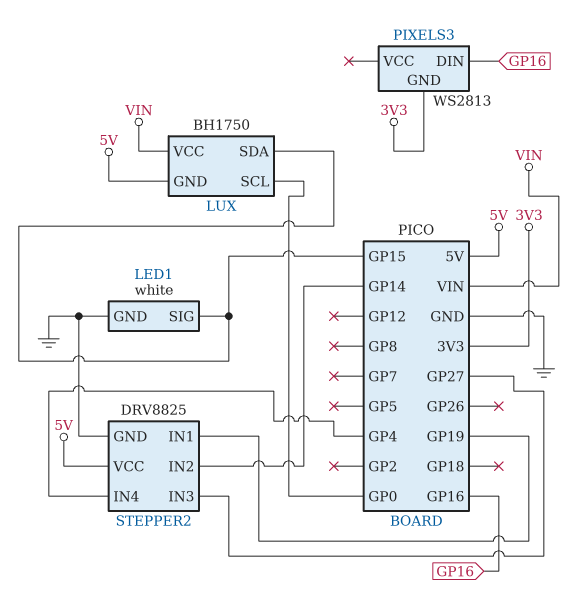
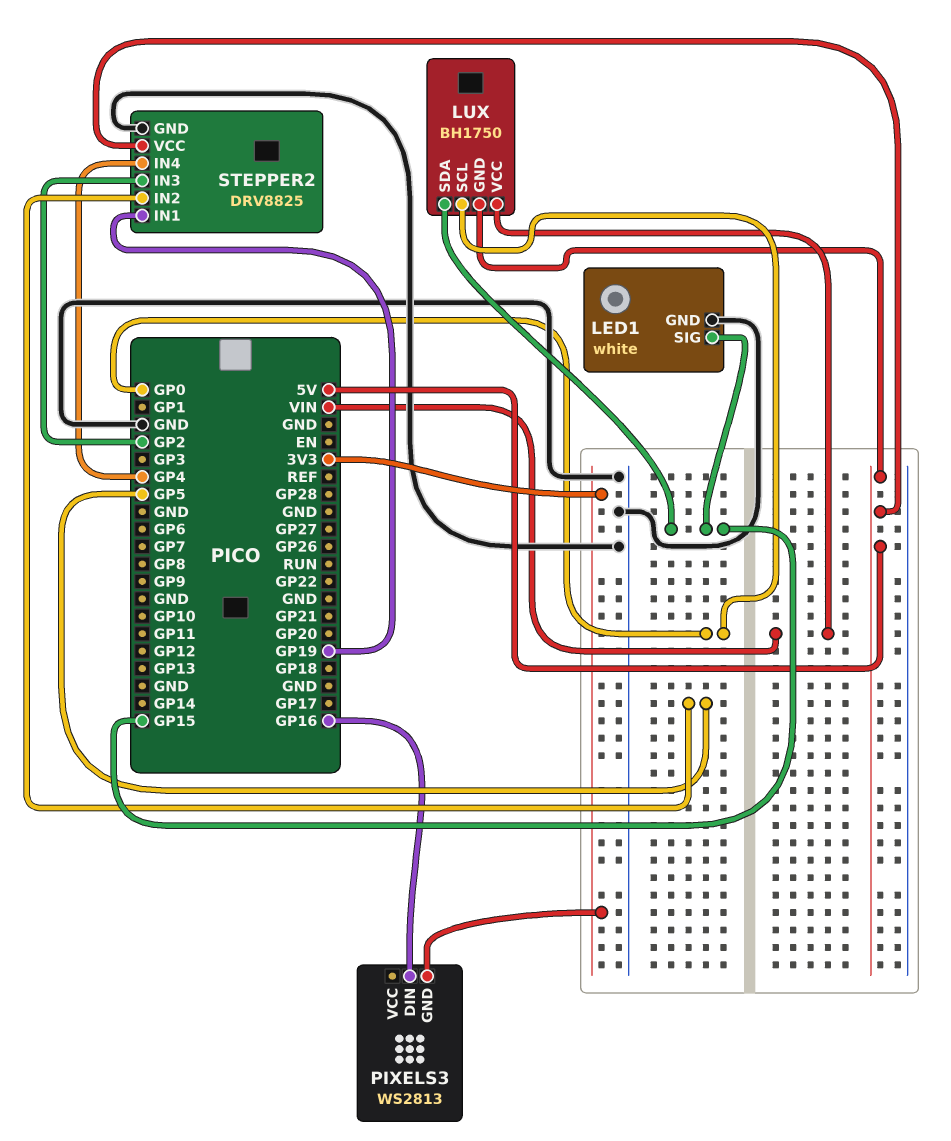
STEPPER2 pin IN2: GP14 -> GP5
STEPPER2 pin IN3: GP27 -> GP2

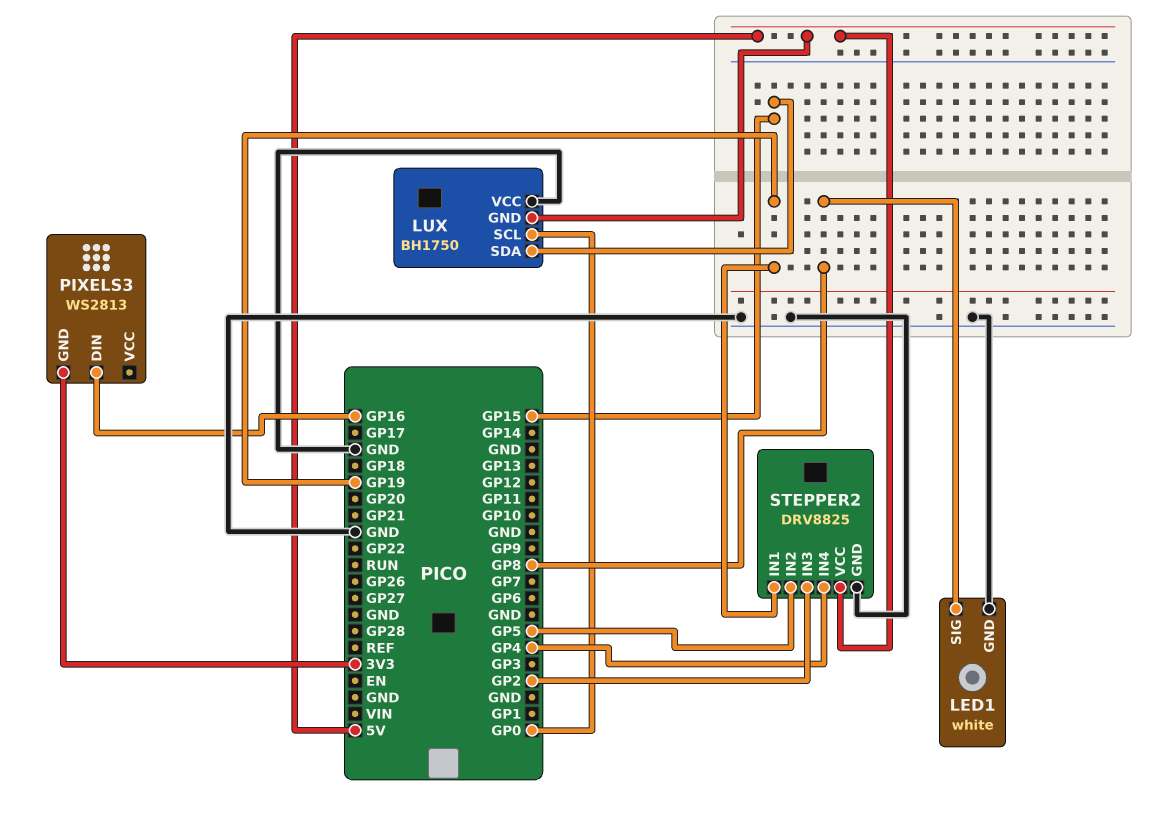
LED1 pin SIG: GP15 -> GP8
LUX pin VCC: VIN -> GND

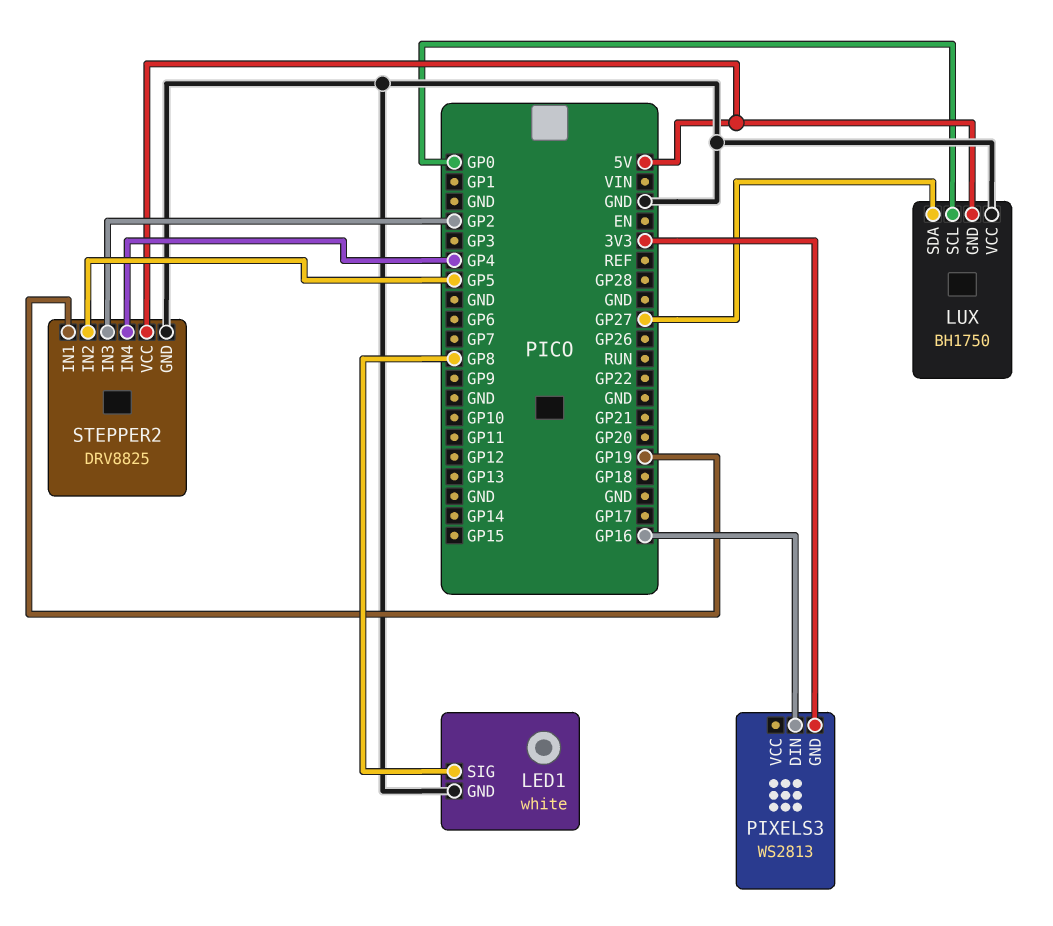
LUX pin SDA: GP15 -> GP27

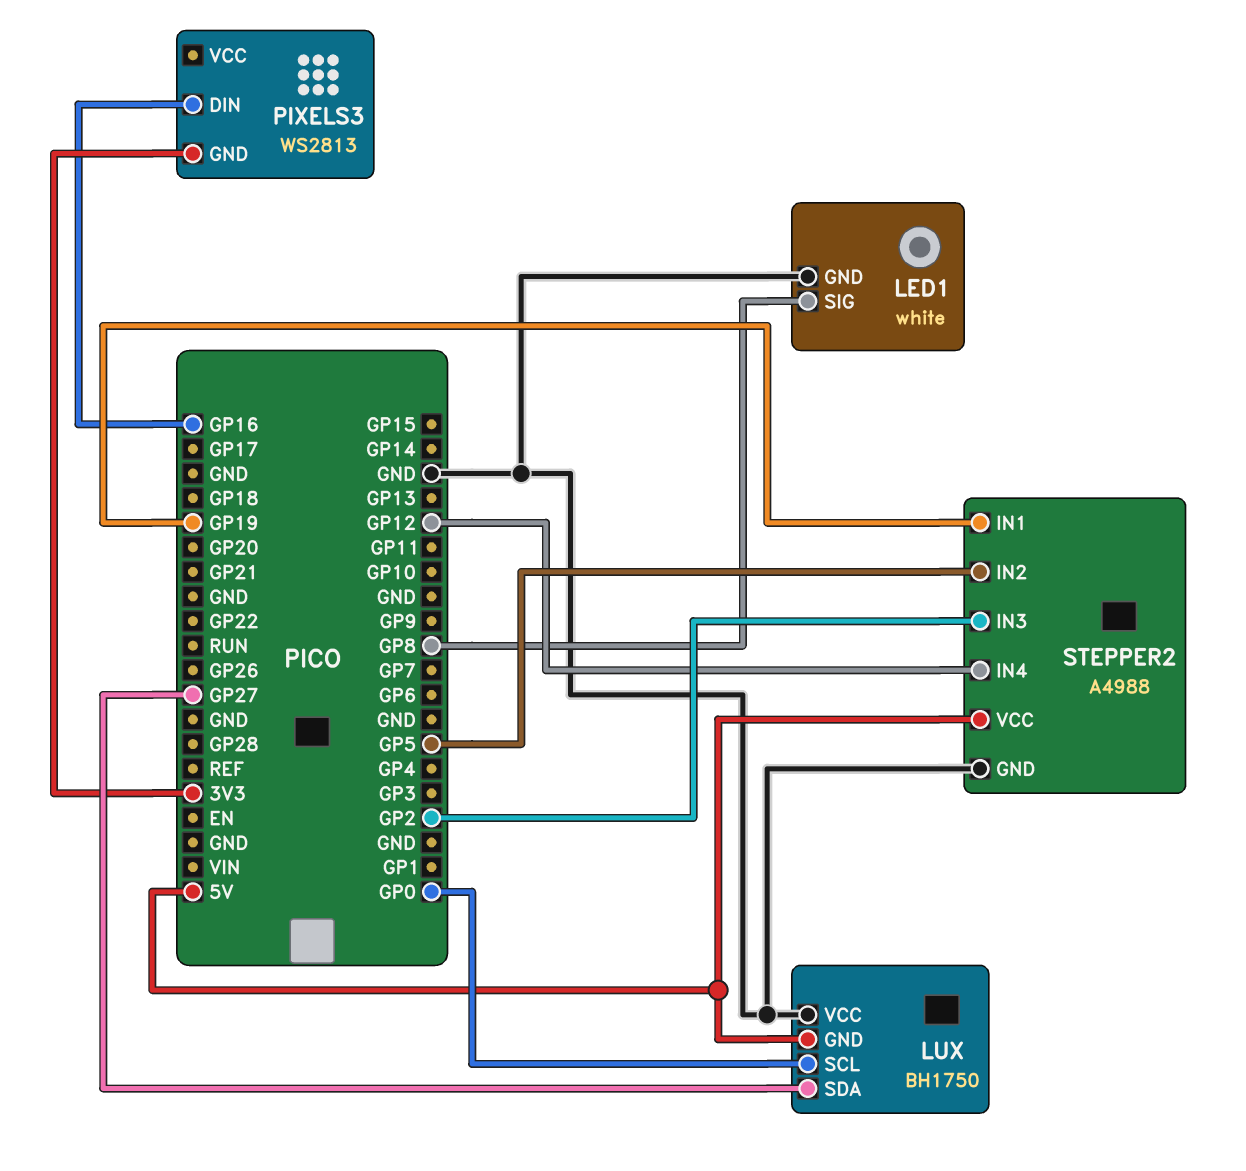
STEPPER2: DRV8825 -> A4988
STEPPER2 pin IN4: GP4 -> GP12

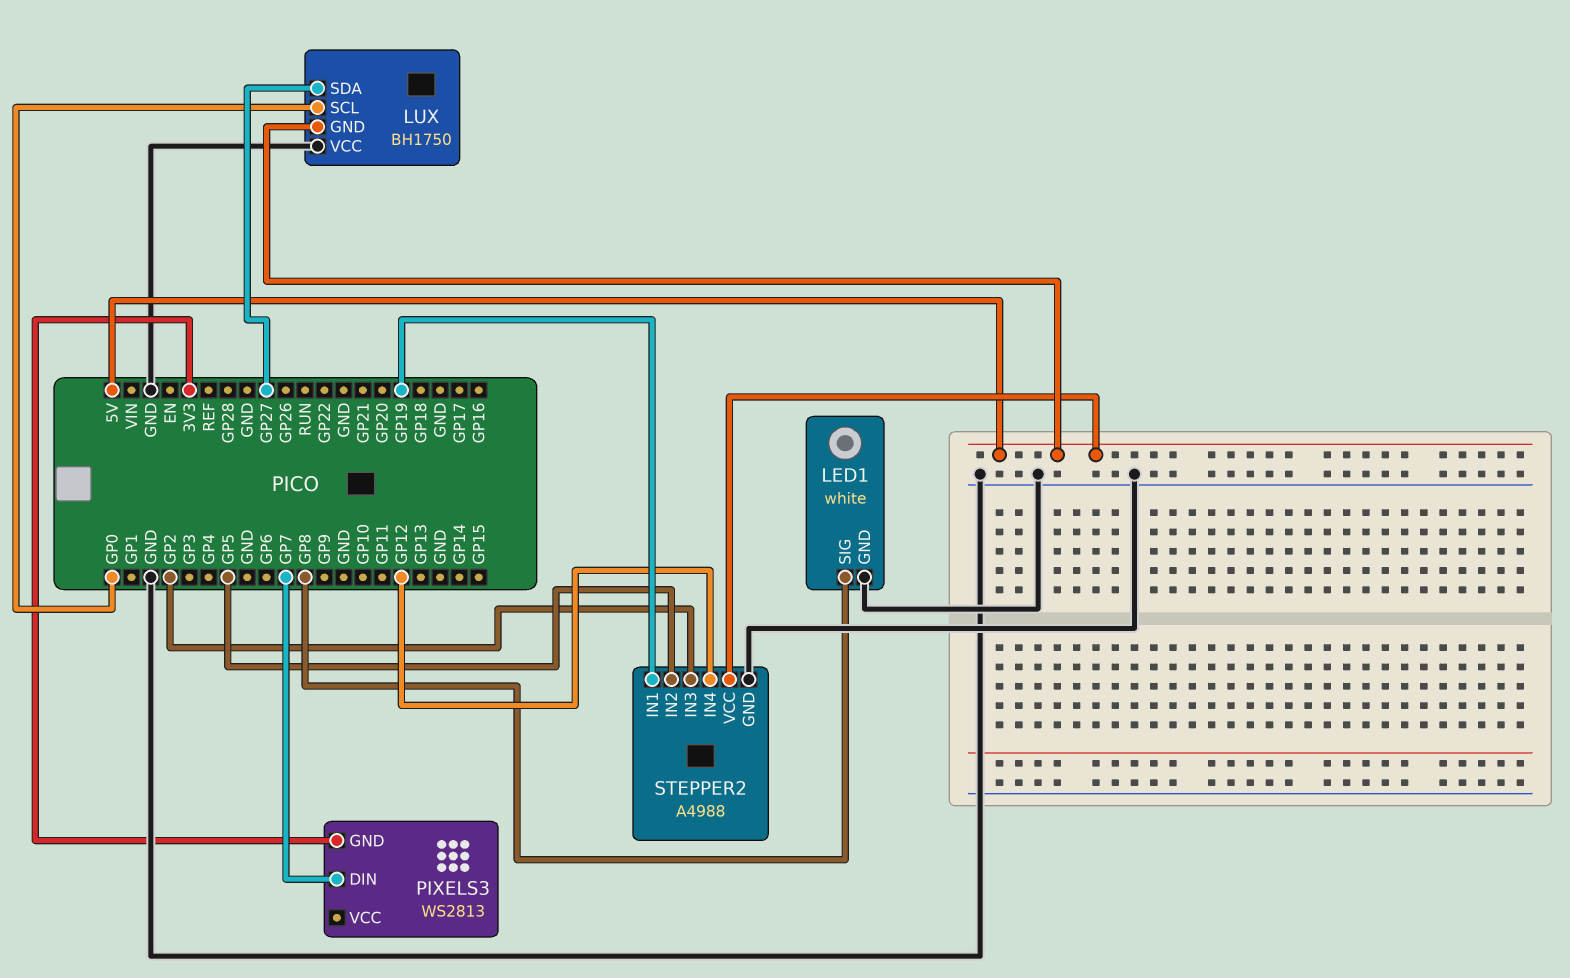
PIXELS3 pin DIN: GP16 -> GP7

